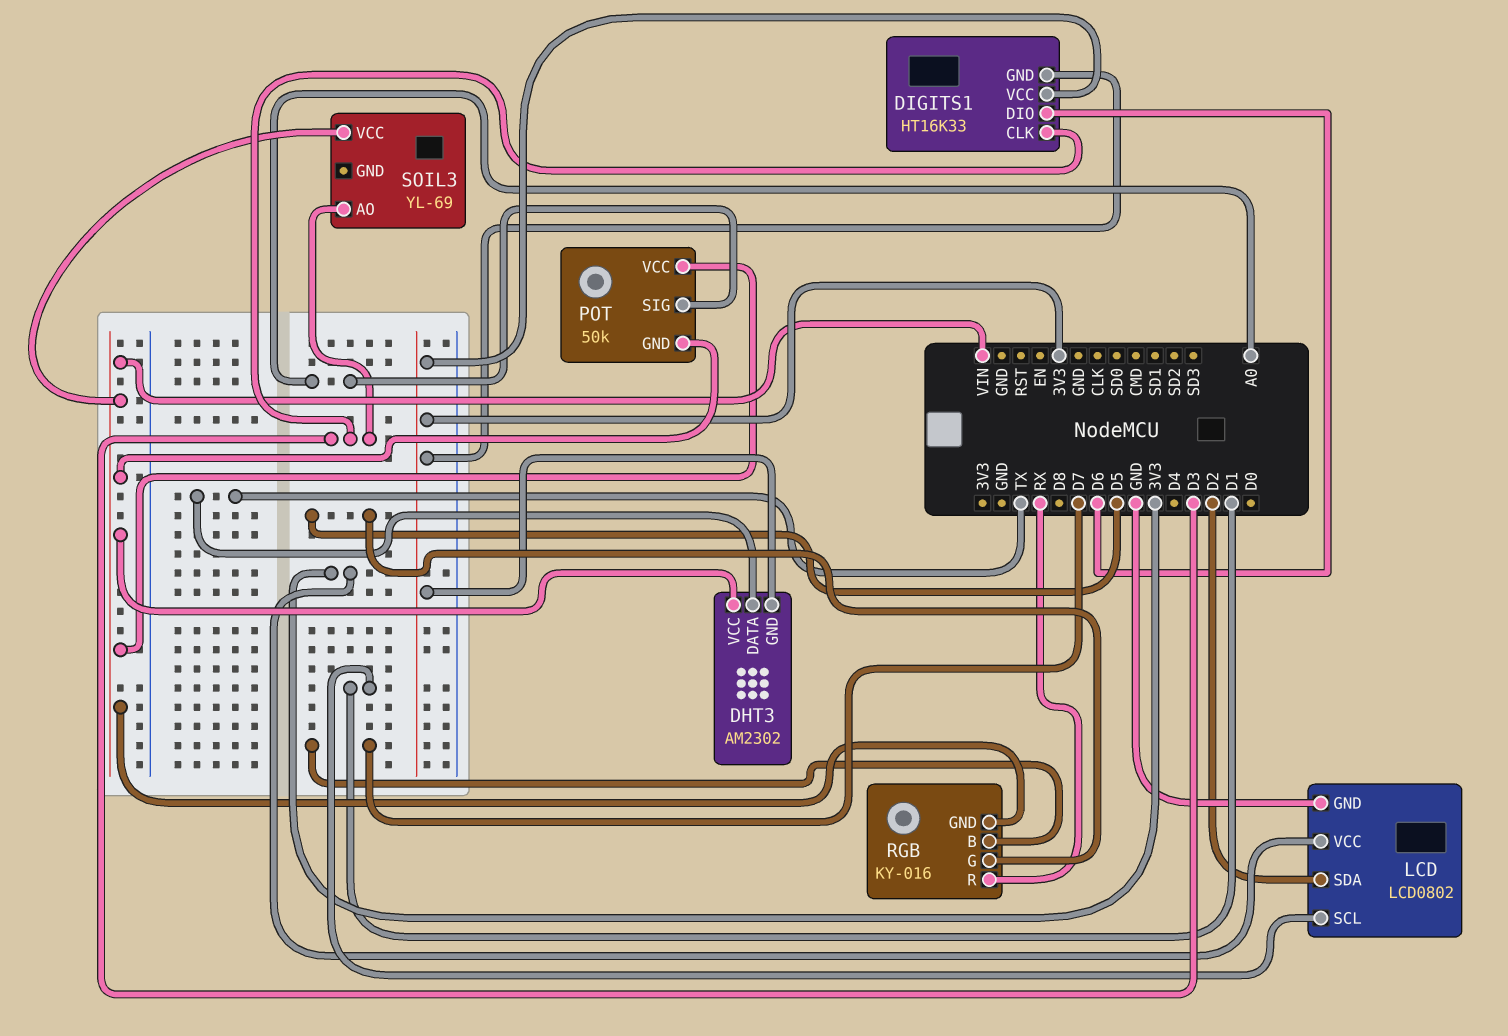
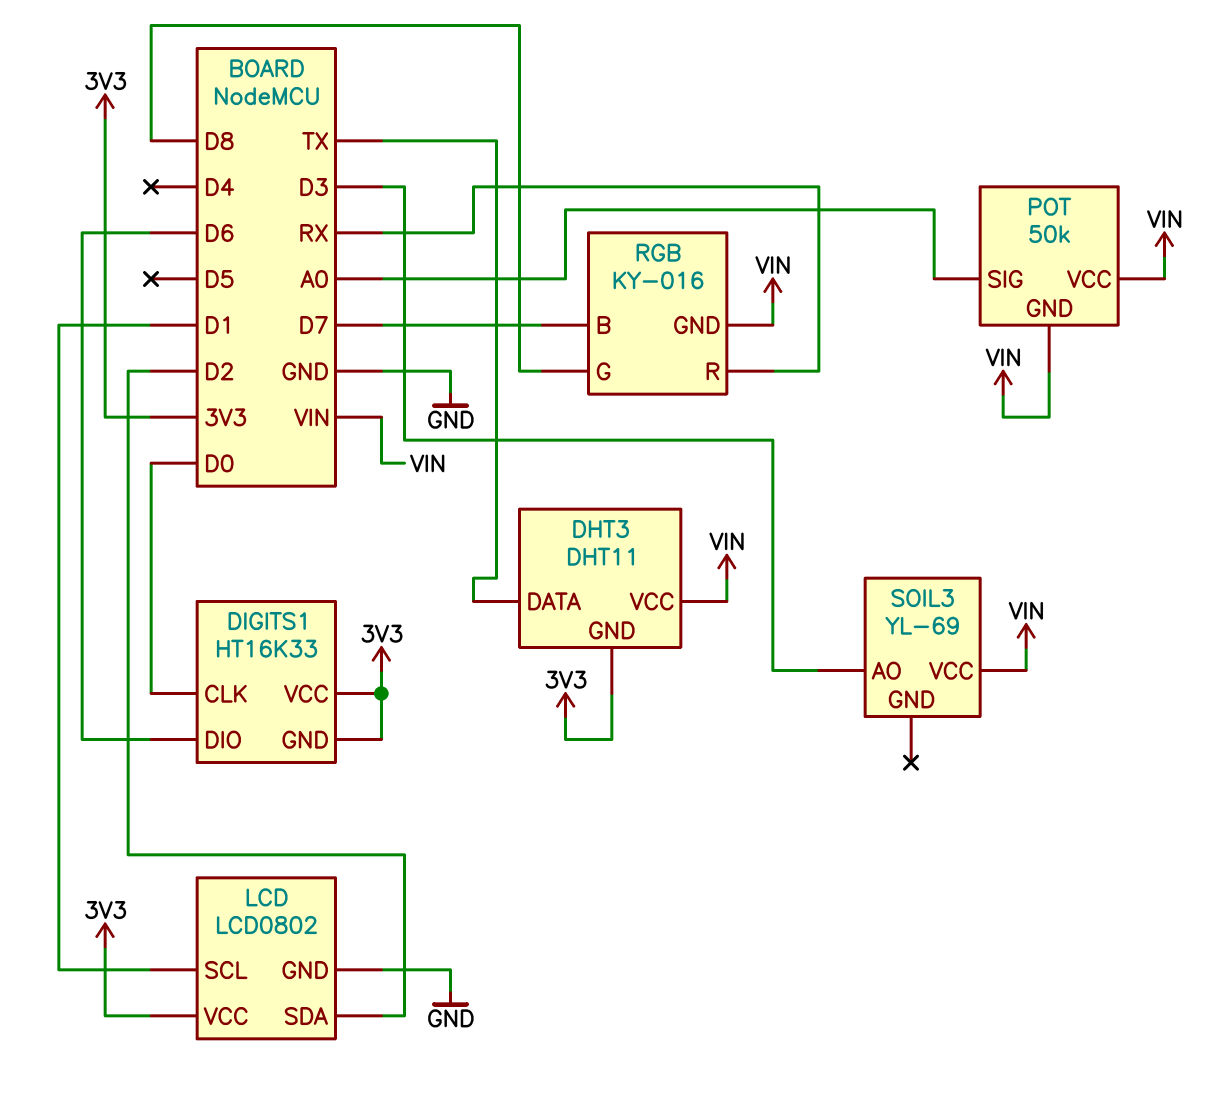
DHT3: AM2302 -> DHT11
DIGITS1 pin CLK: D3 -> D0
RGB pin G: D5 -> D8

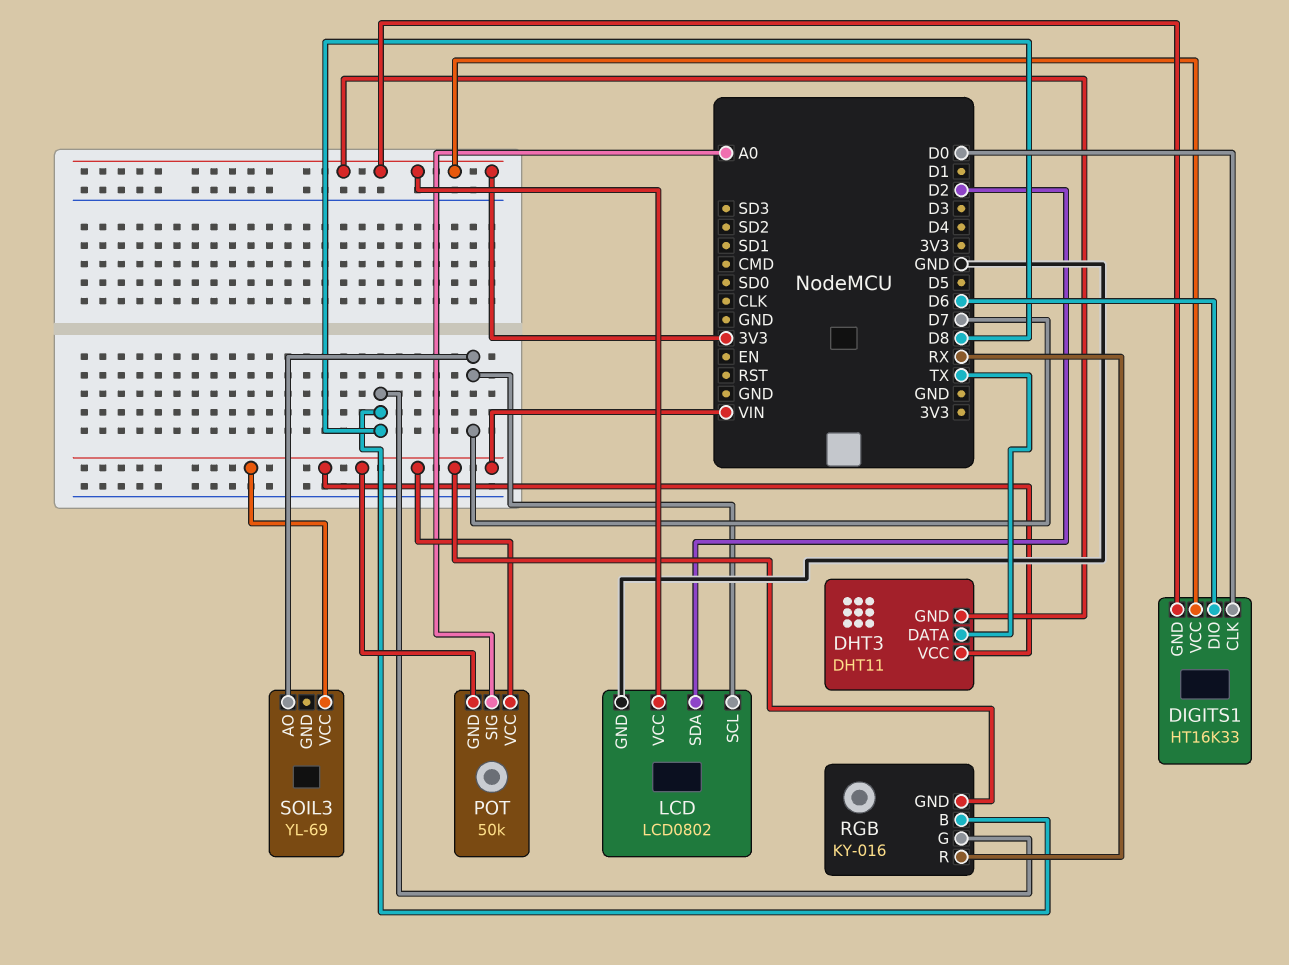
LCD pin SCL: D1 -> D7
RGB pin B: D7 -> D8
SOIL3 pin AO: D3 -> D7

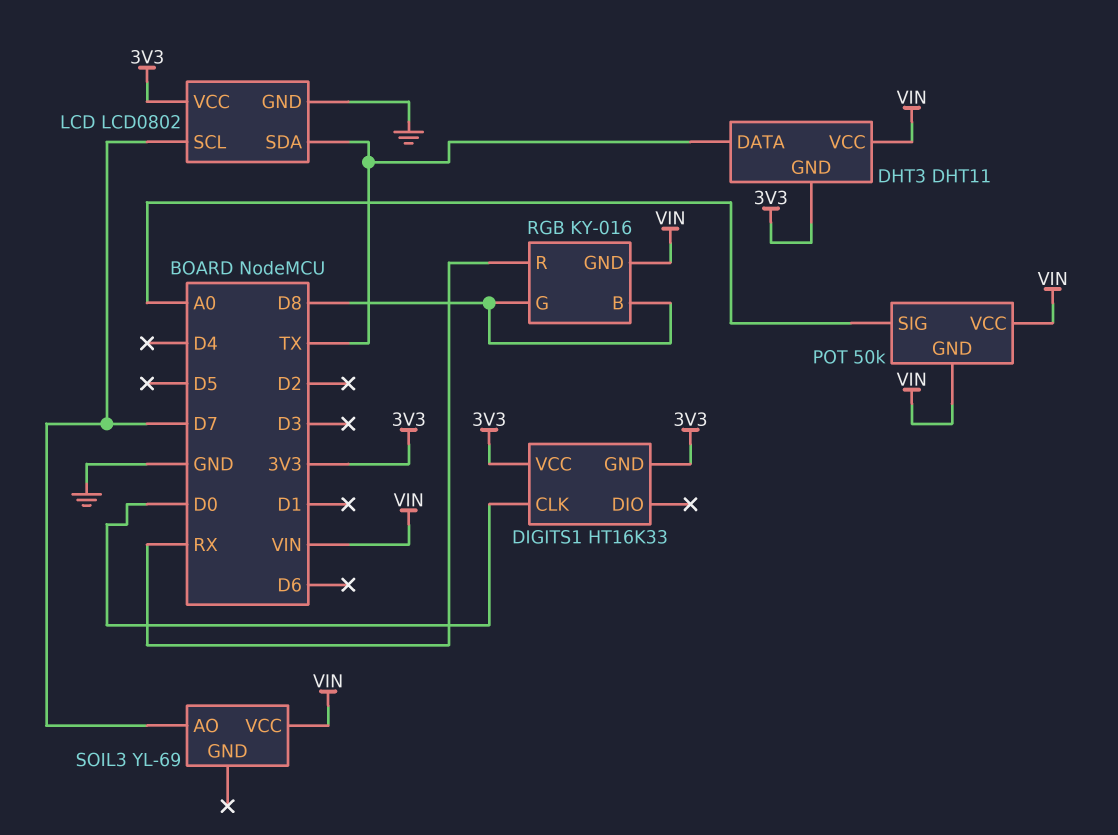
DIGITS1 pin DIO: D6 -> none
LCD pin SDA: D2 -> TX

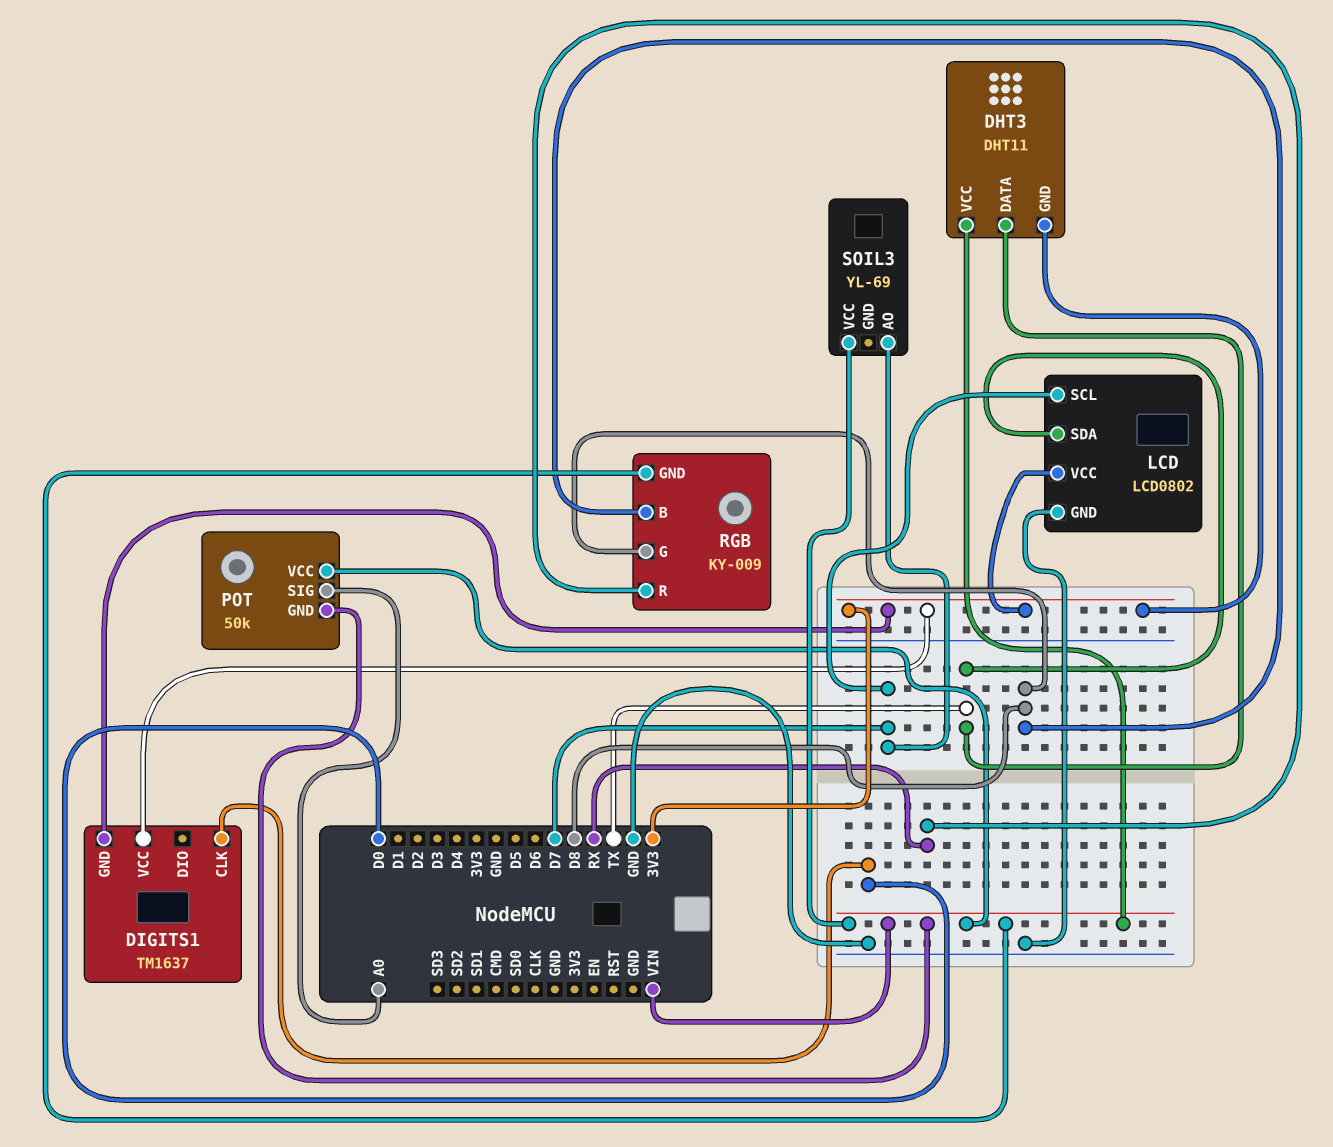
DIGITS1: HT16K33 -> TM1637
RGB: KY-016 -> KY-009

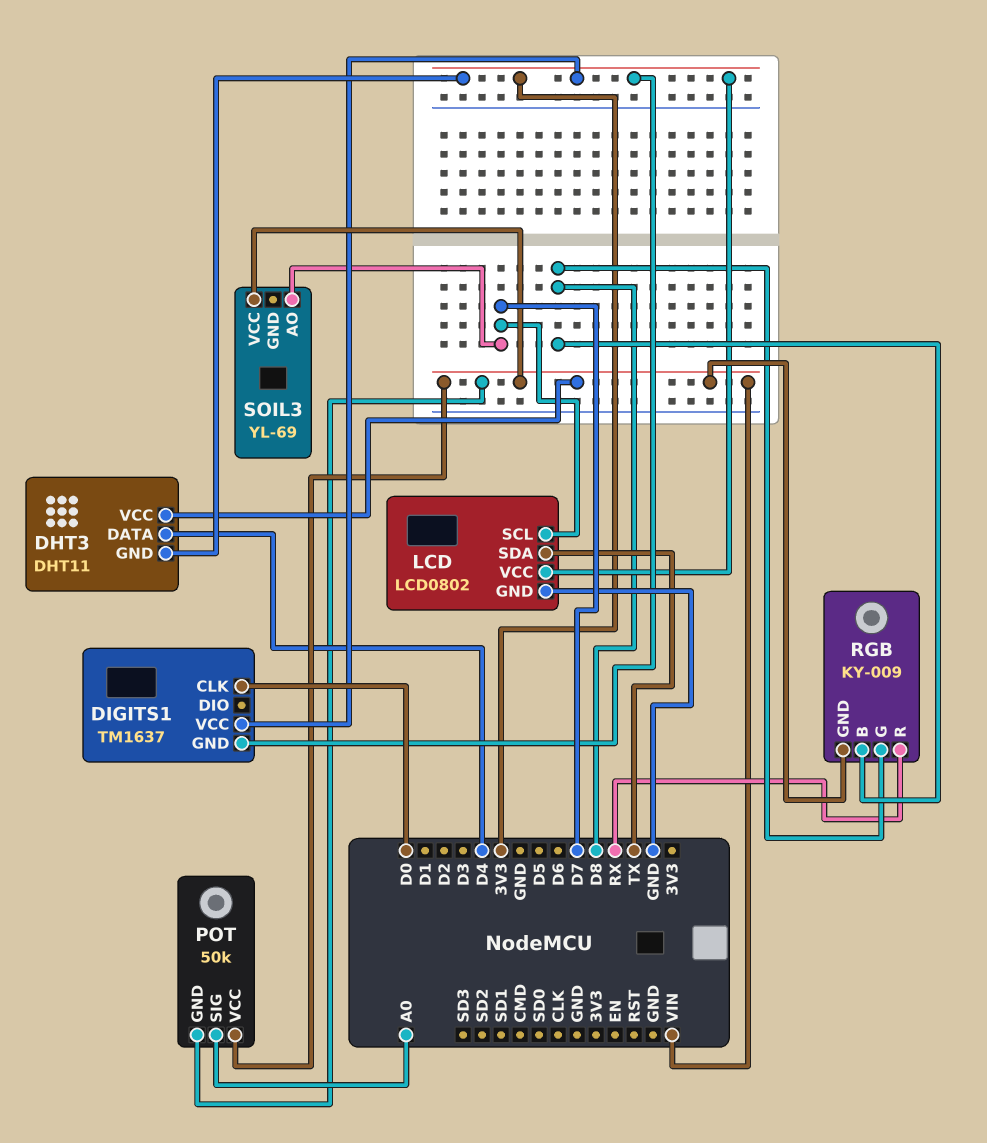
DHT3 pin DATA: TX -> D4

